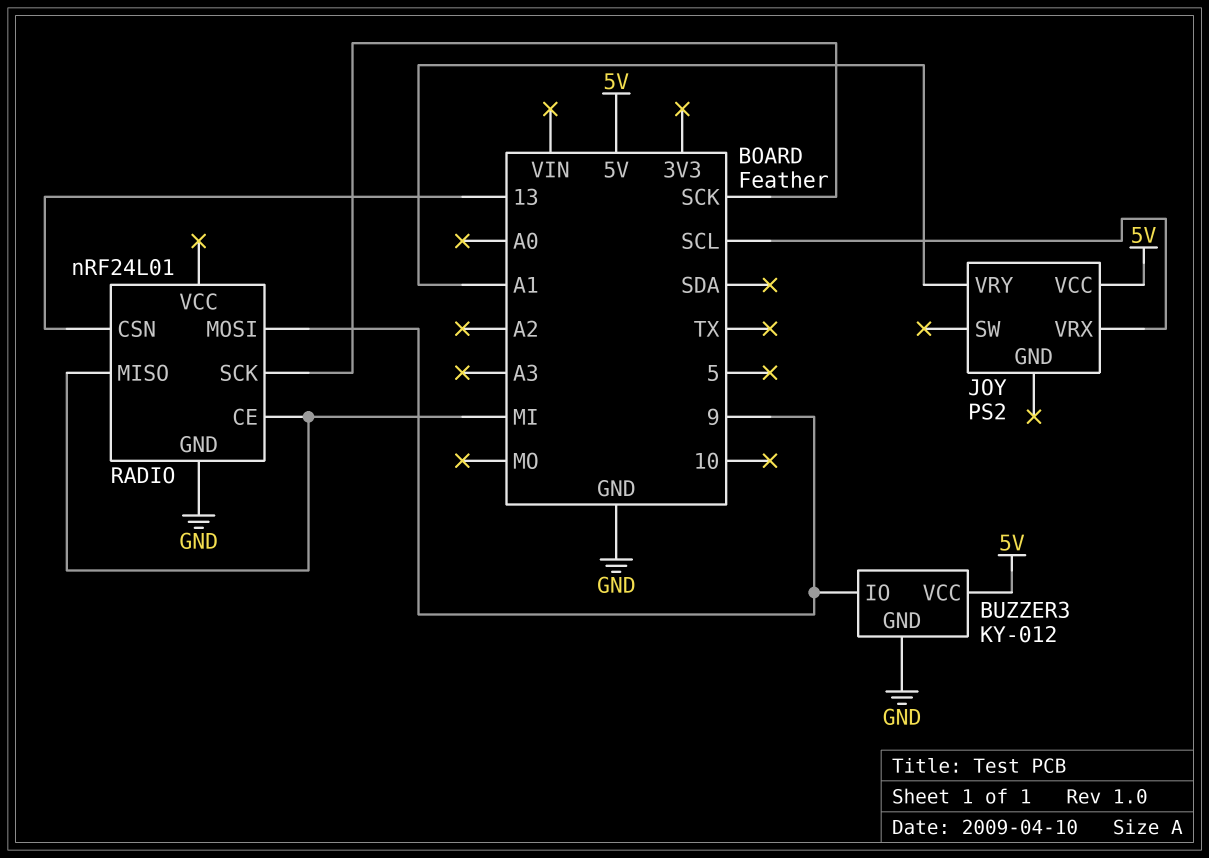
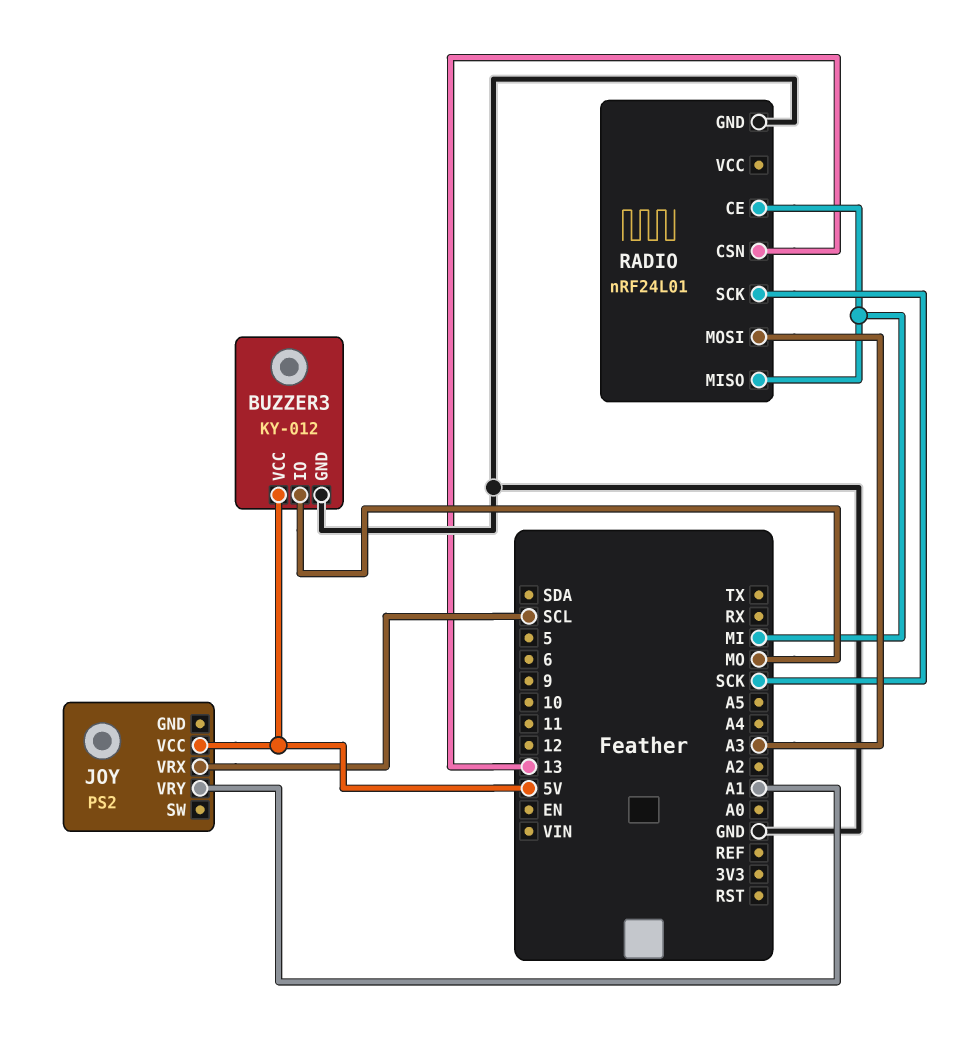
BUZZER3 pin IO: 9 -> MO
RADIO pin MOSI: 9 -> A3

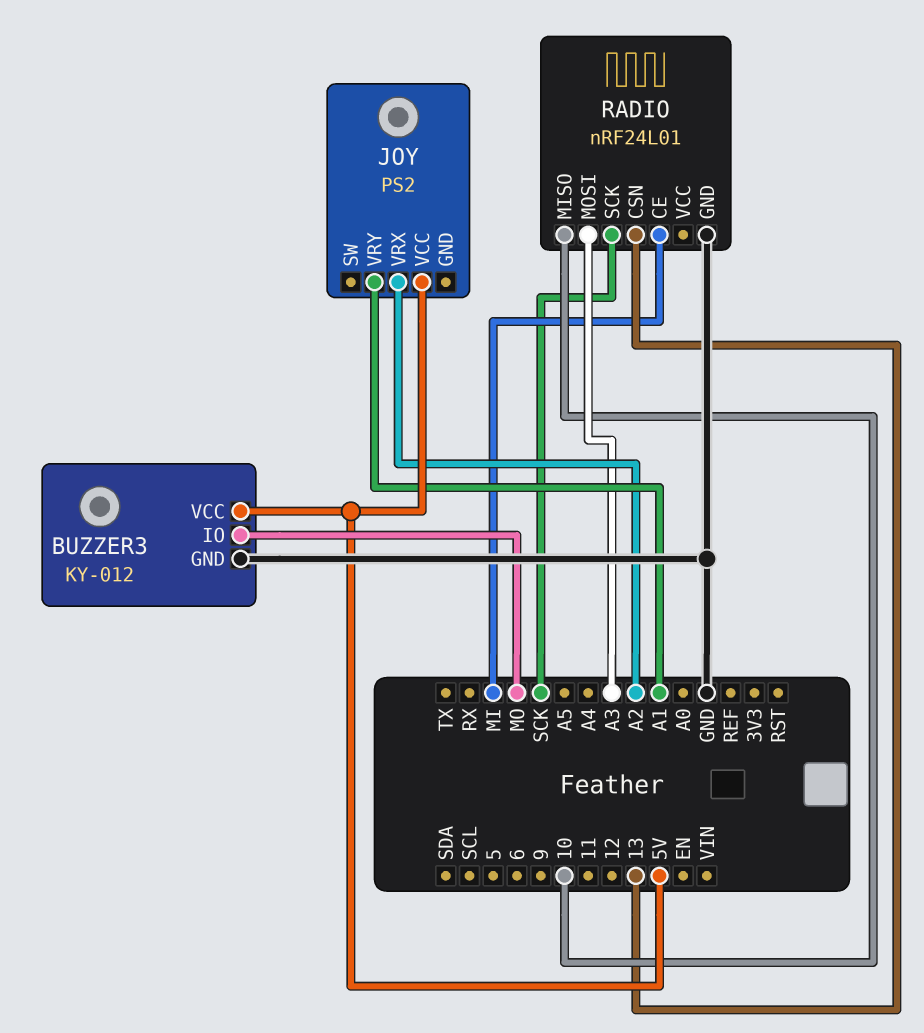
JOY pin VRX: SCL -> A2
RADIO pin MISO: MI -> 10

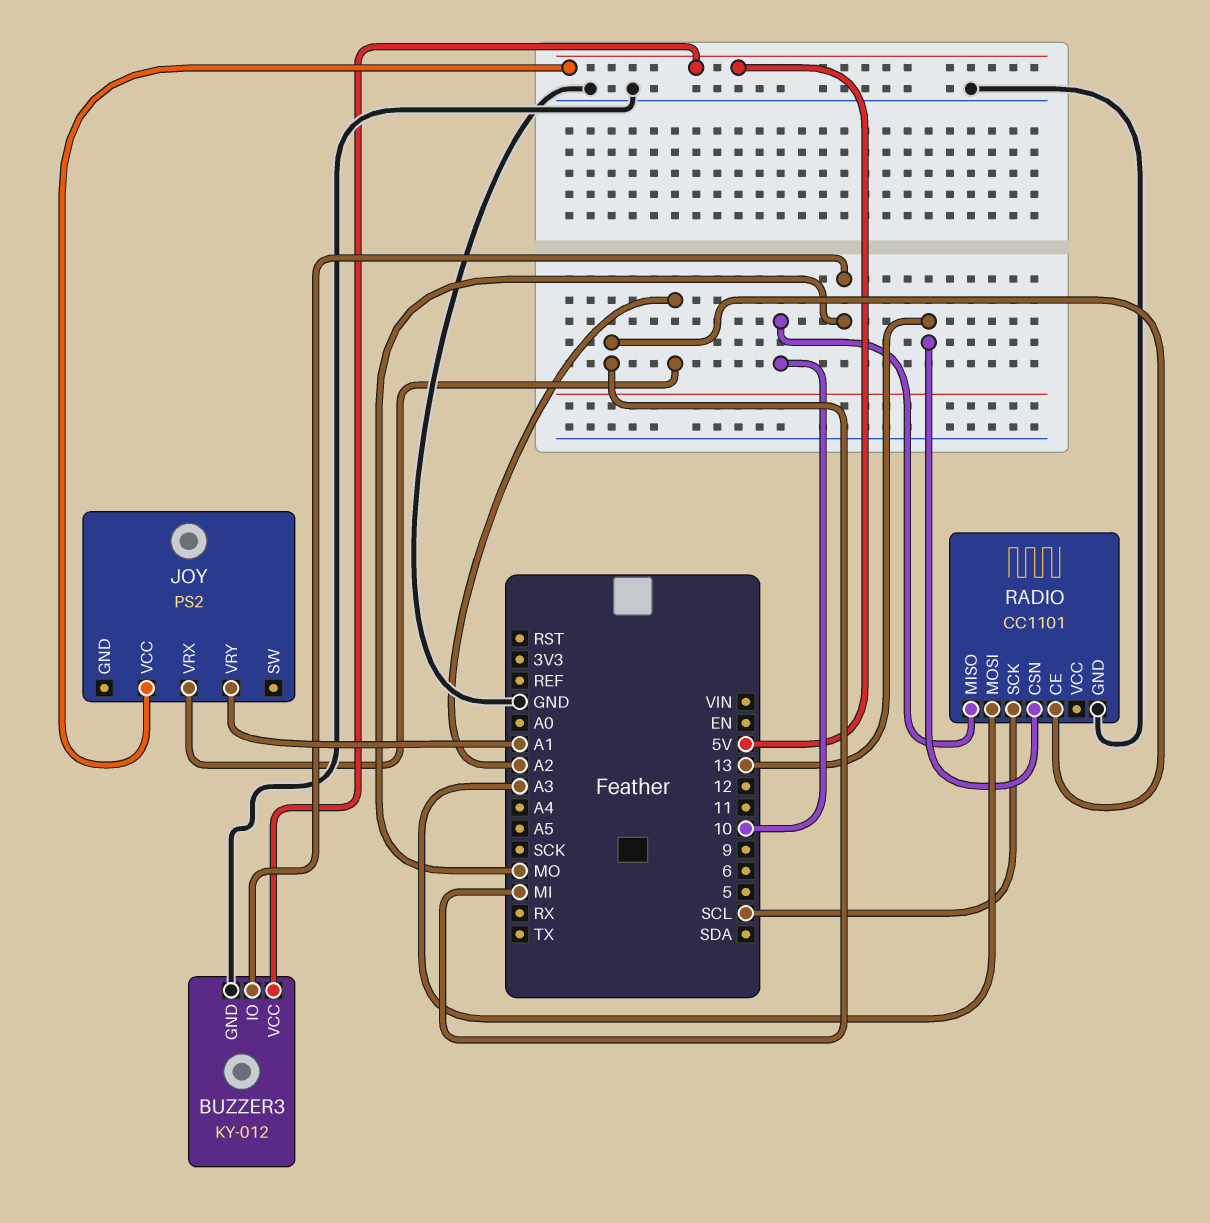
RADIO: nRF24L01 -> CC1101
RADIO pin SCK: SCK -> SCL

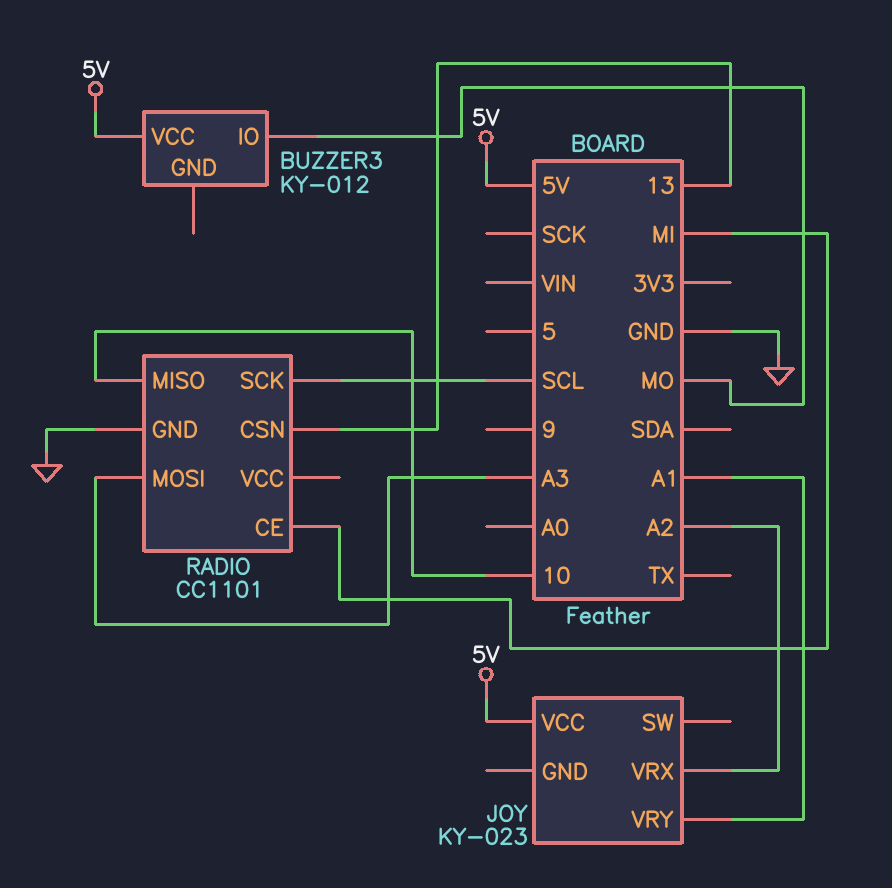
BUZZER3 pin GND: GND -> none
JOY: PS2 -> KY-023

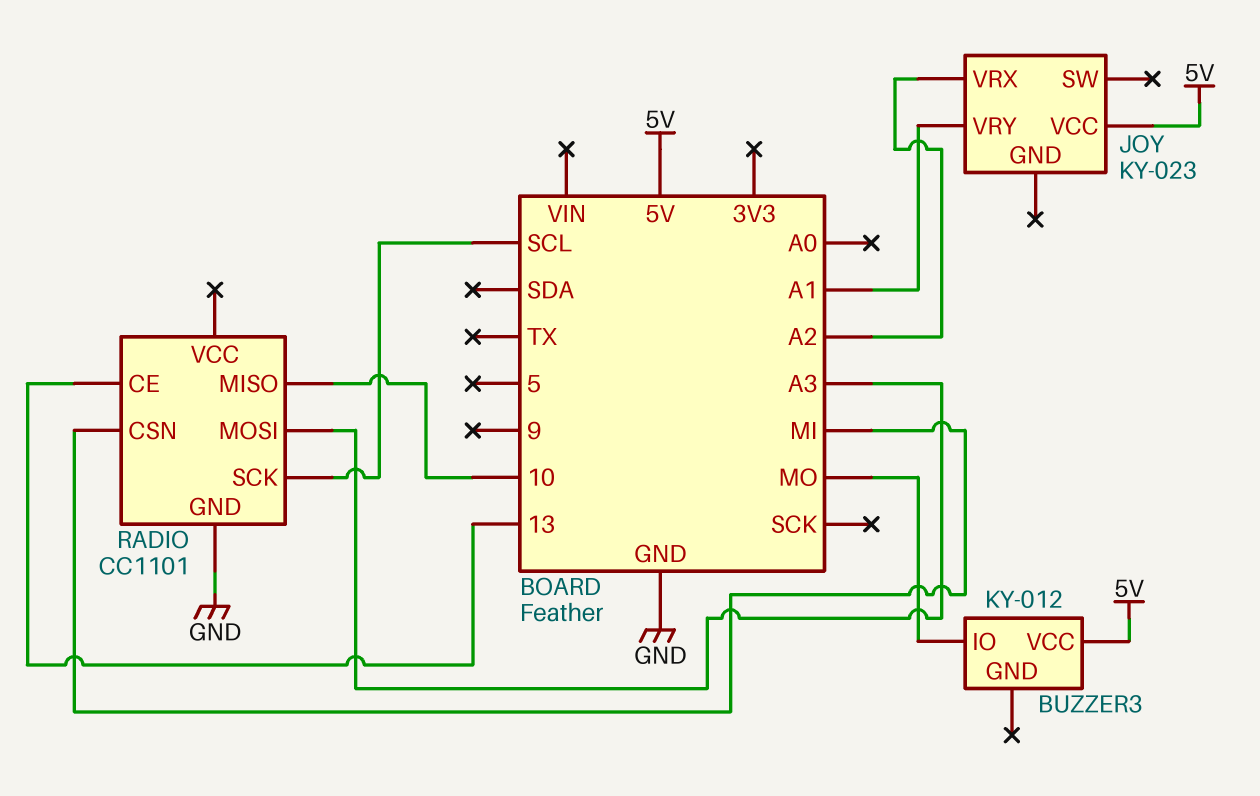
RADIO pin CE: MI -> 13
RADIO pin CSN: 13 -> MI

